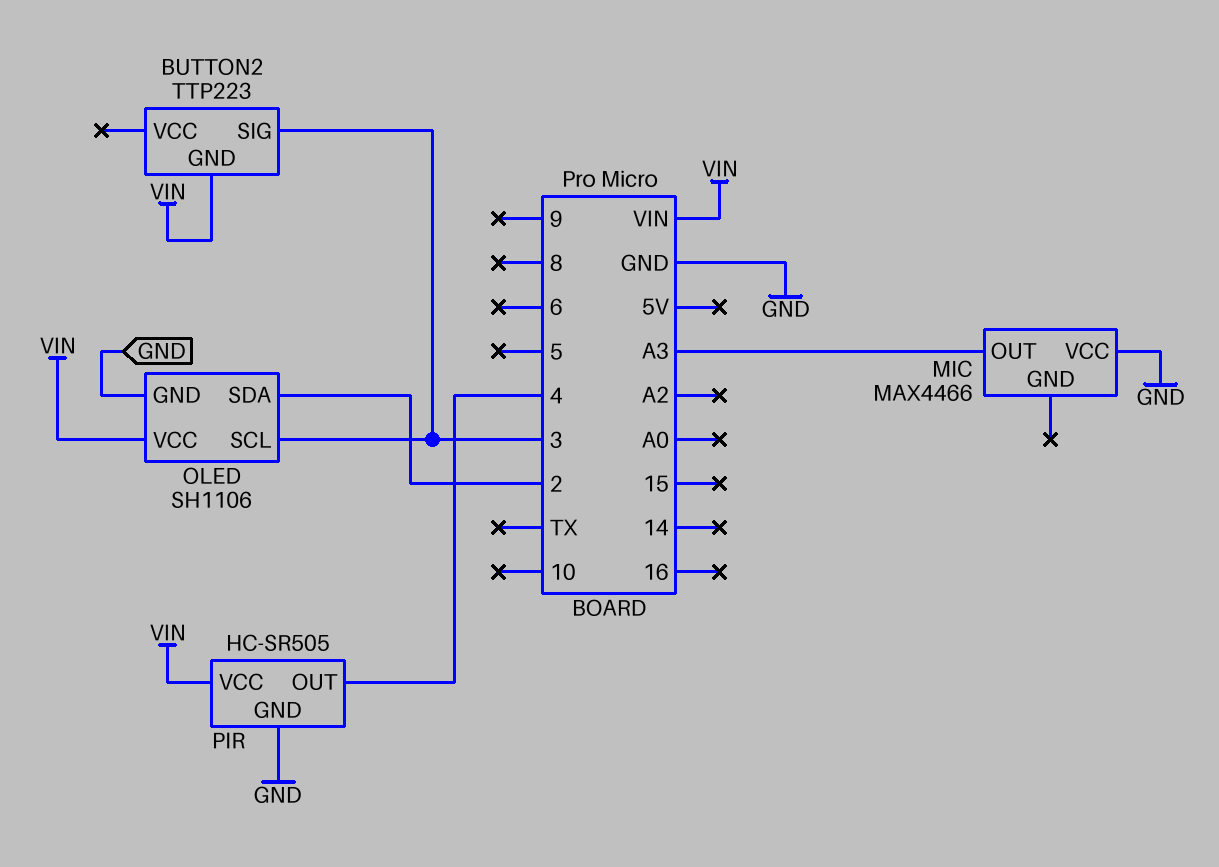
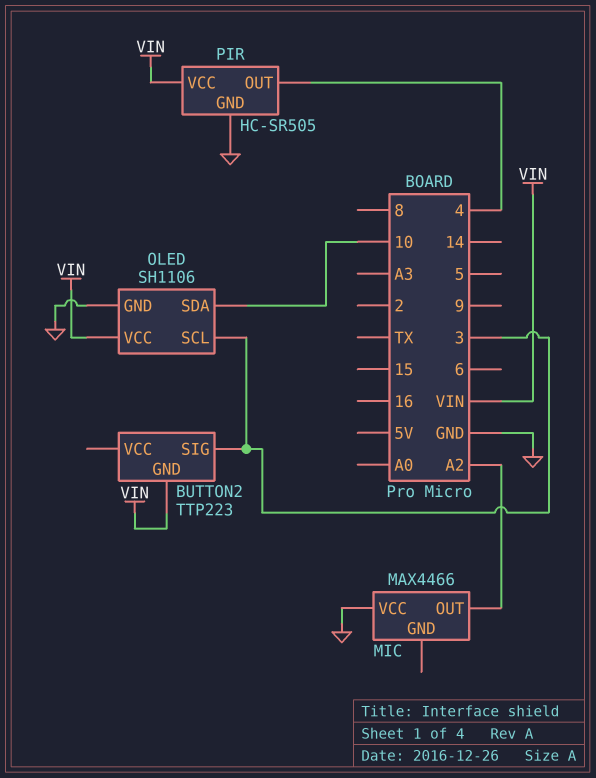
MIC pin OUT: A3 -> A2
OLED pin SDA: 2 -> 10

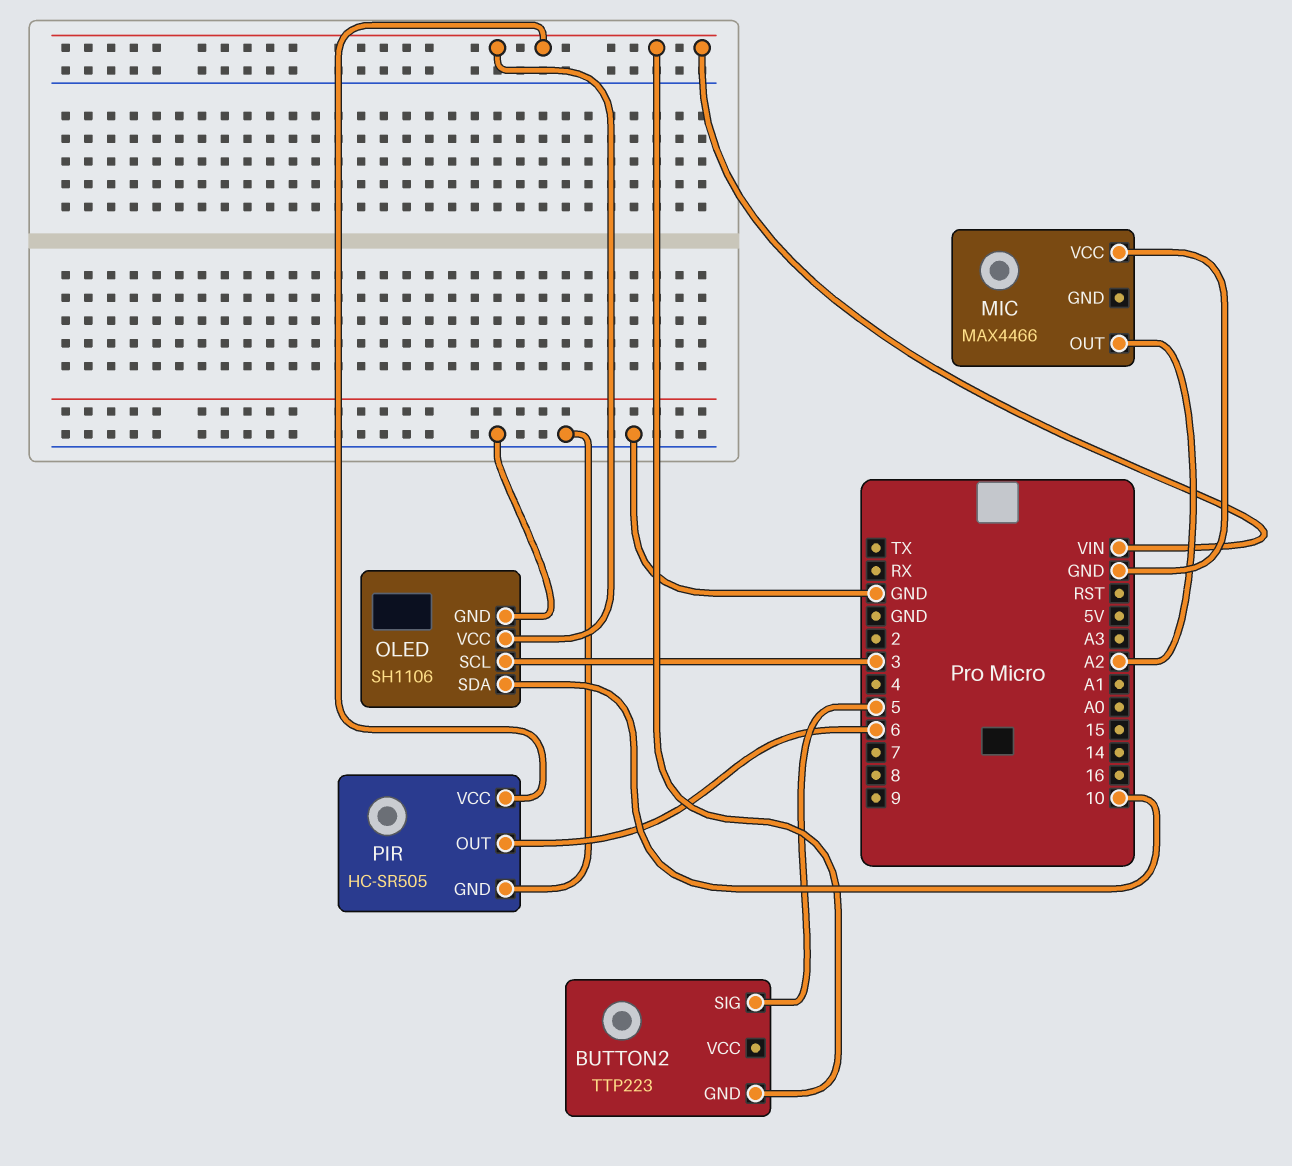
BUTTON2 pin SIG: 3 -> 5
PIR pin OUT: 4 -> 6

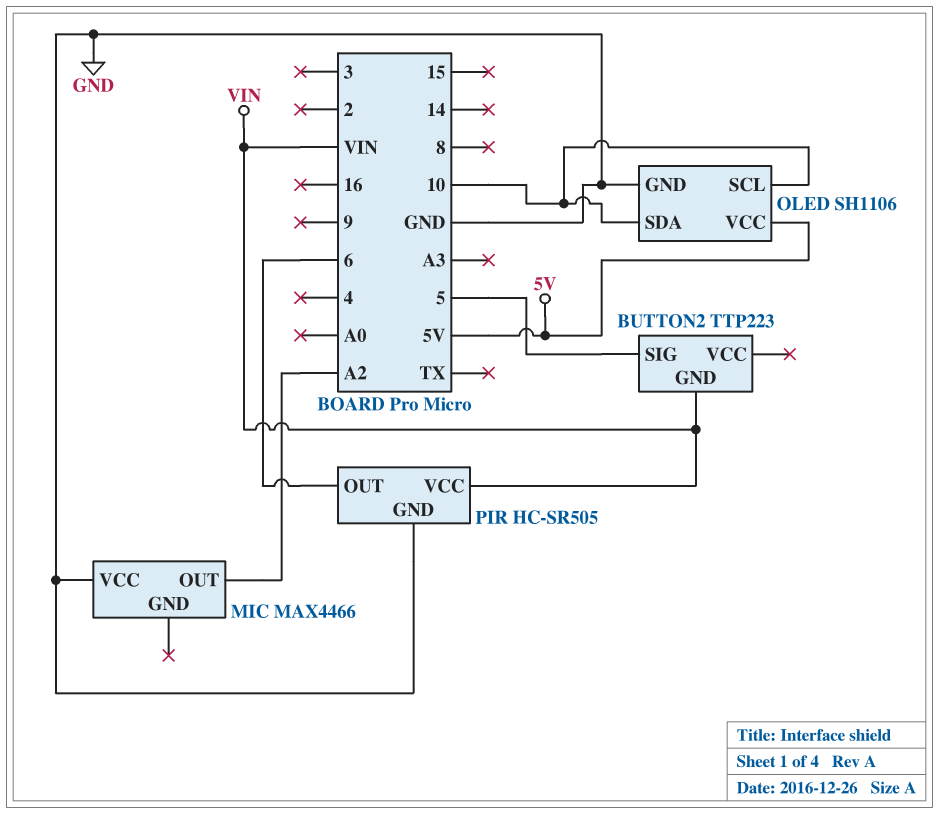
OLED pin SCL: 3 -> 10
OLED pin VCC: VIN -> 5V

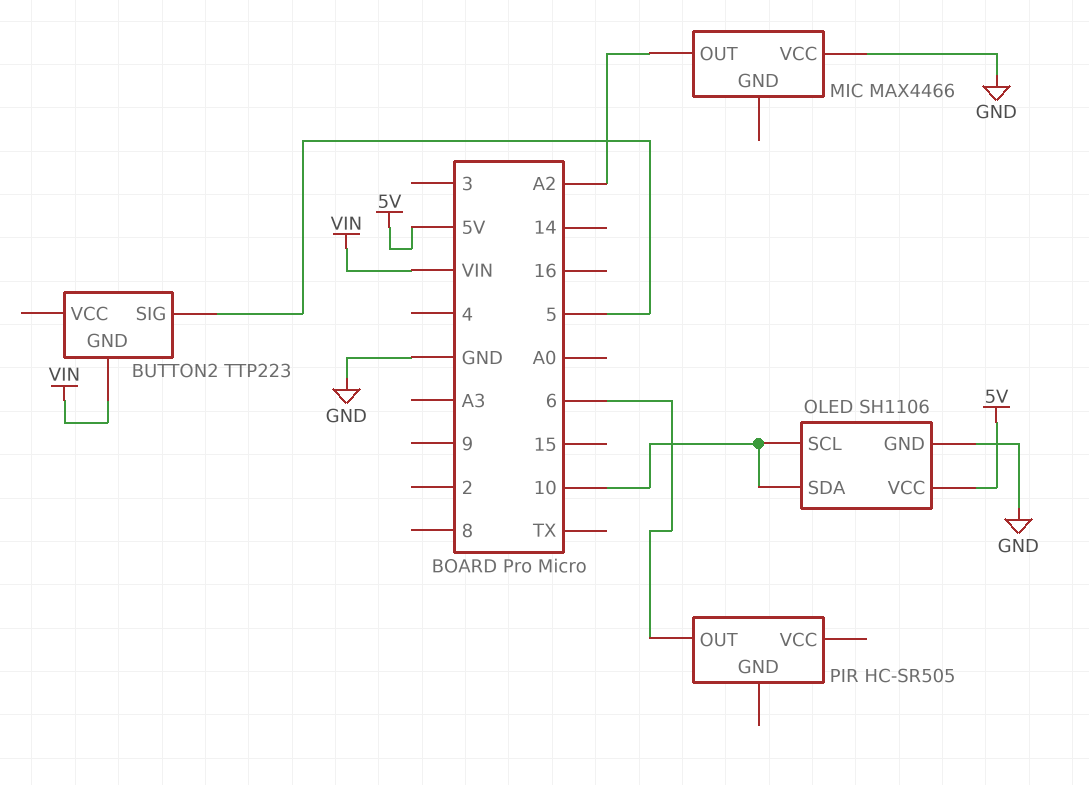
PIR pin GND: GND -> none
PIR pin VCC: VIN -> none

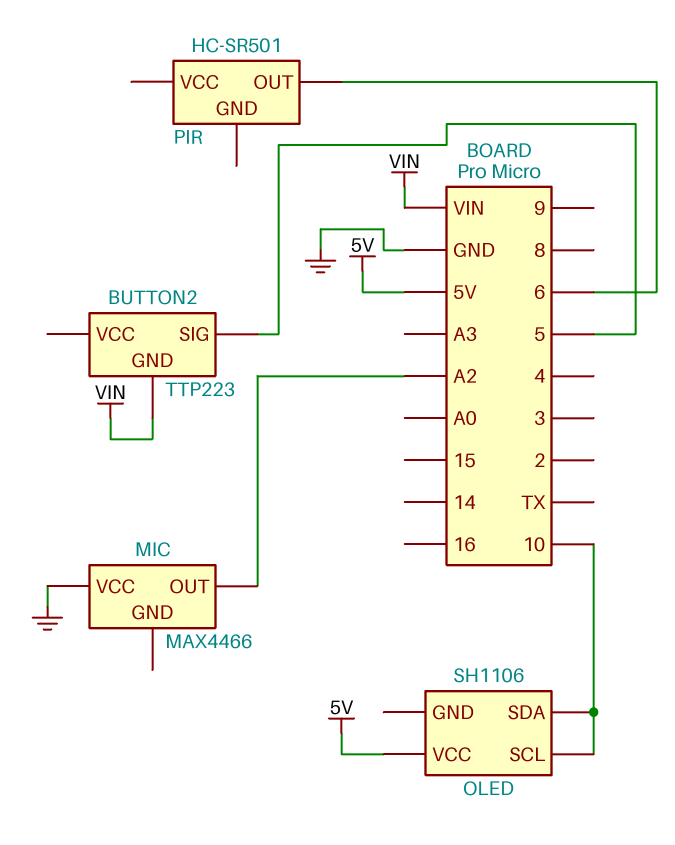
OLED pin GND: GND -> none
PIR: HC-SR505 -> HC-SR501

